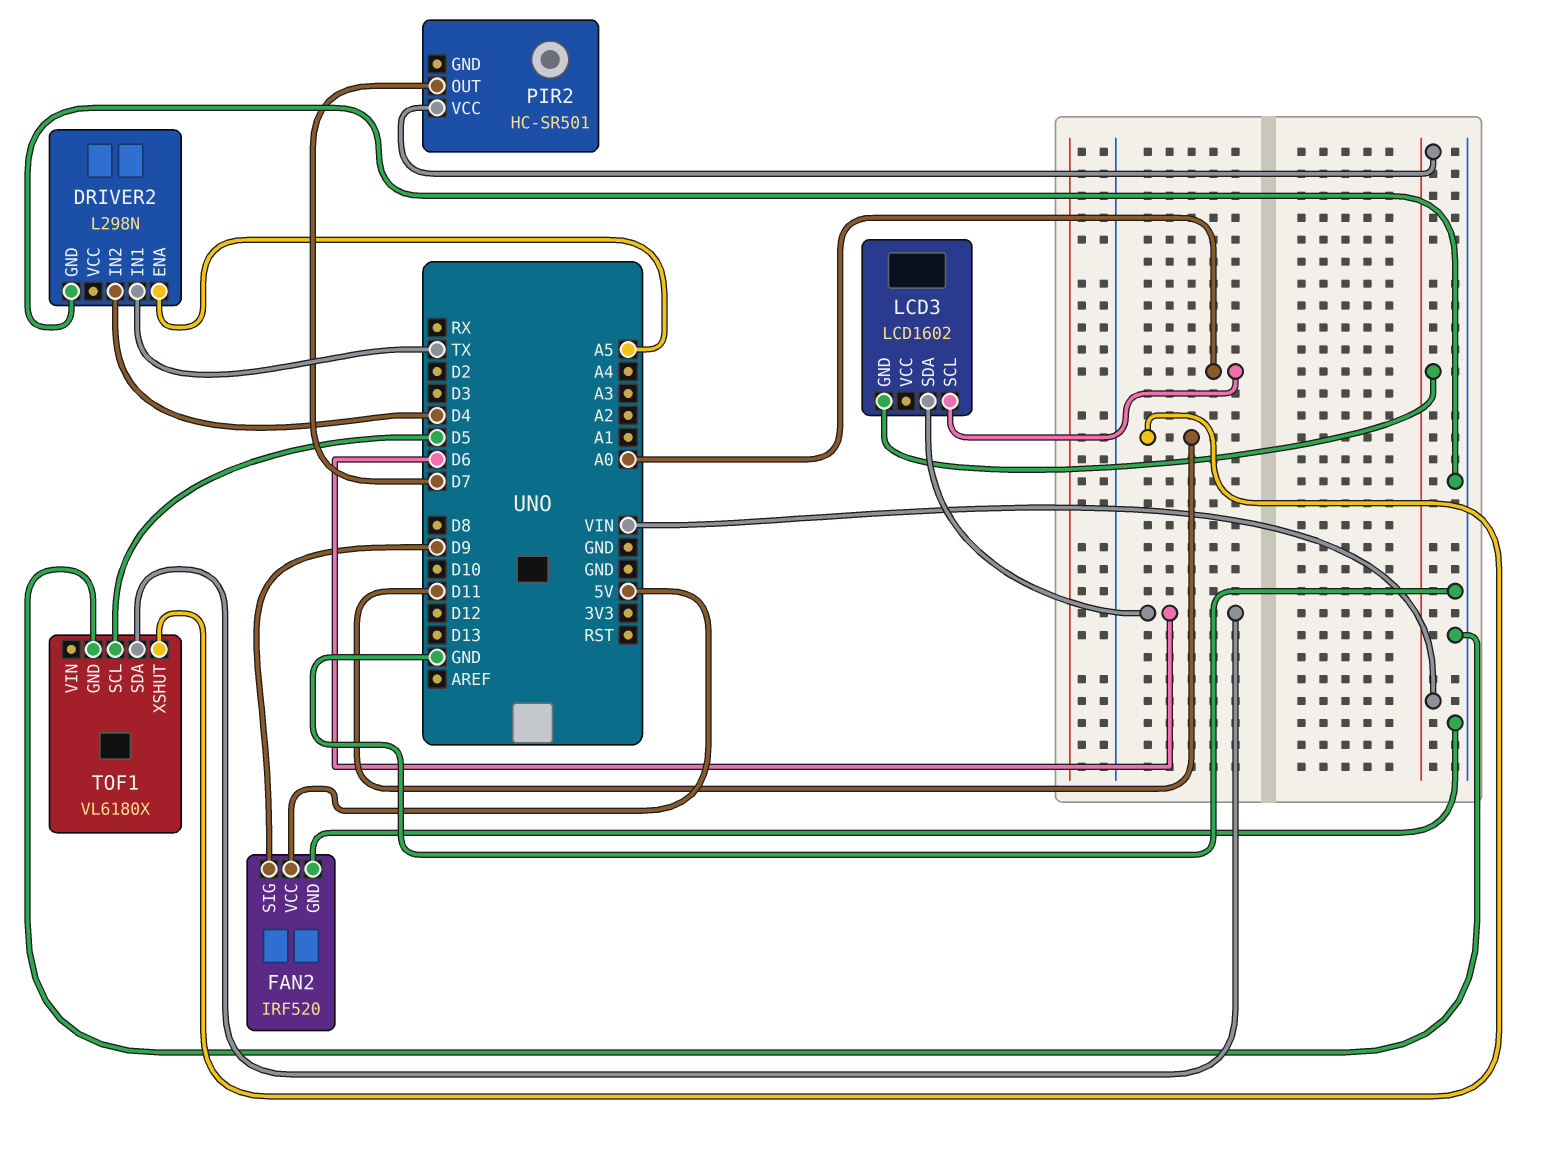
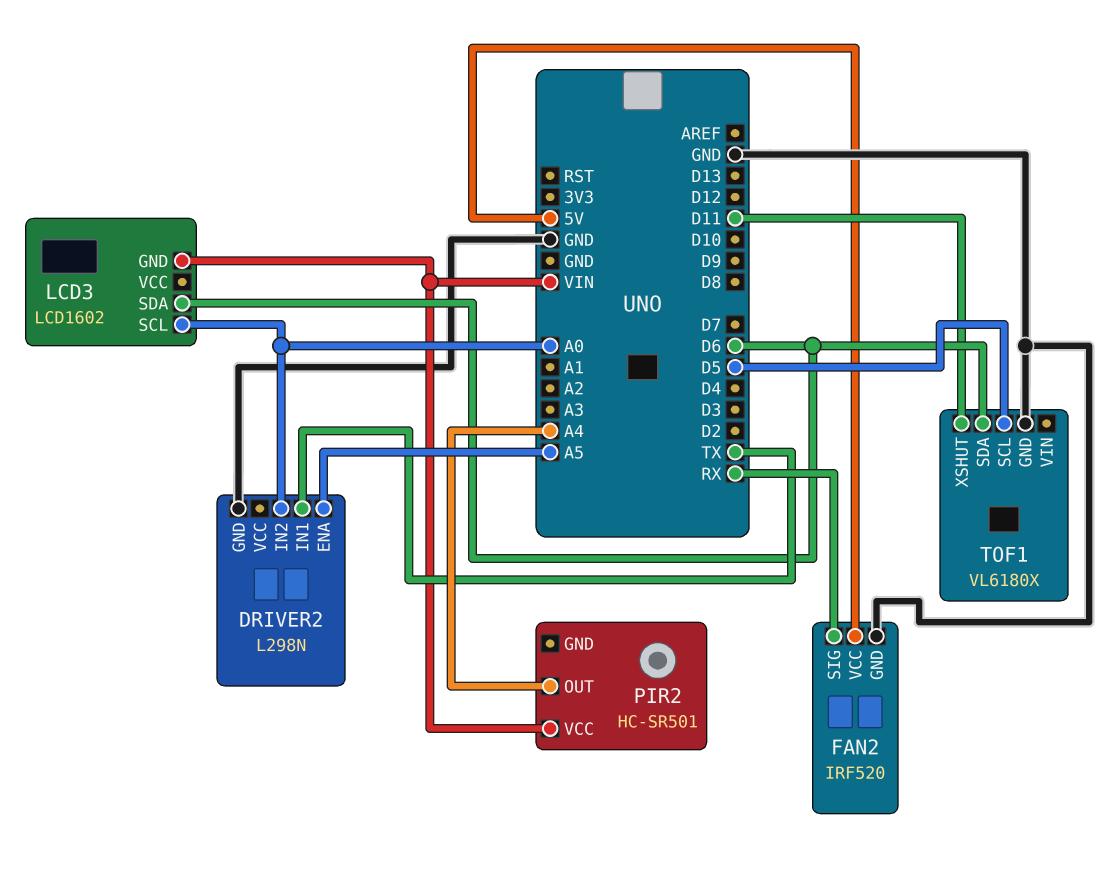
DRIVER2 pin IN2: D4 -> A0
FAN2 pin SIG: D9 -> RX
PIR2 pin OUT: D7 -> A4

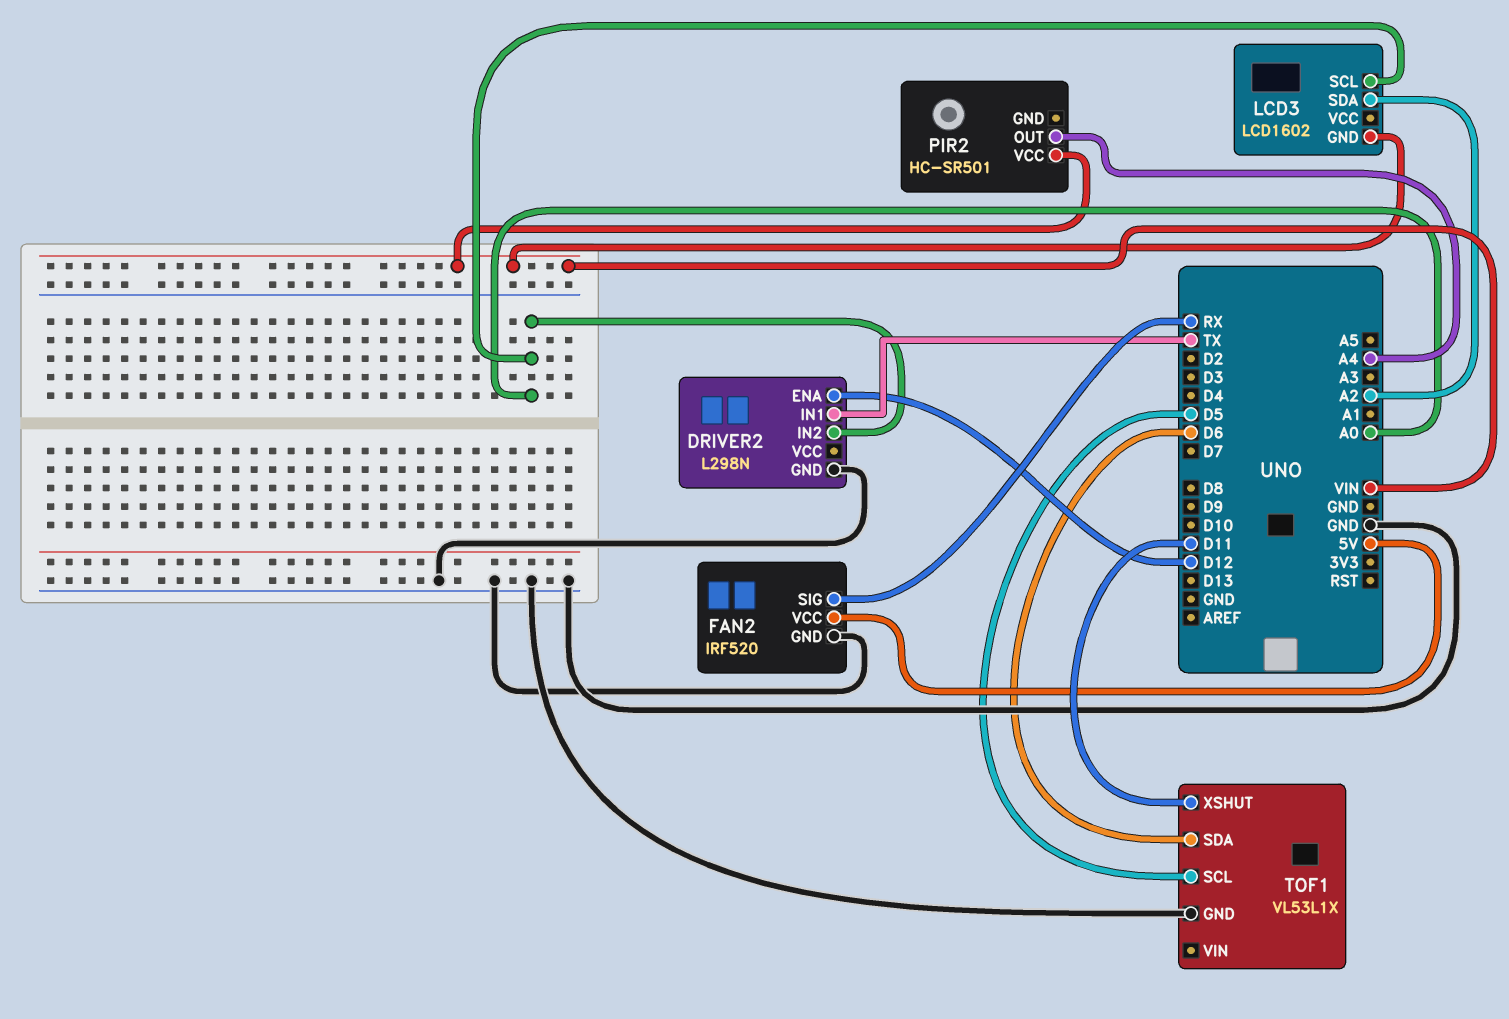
DRIVER2 pin ENA: A5 -> D12
LCD3 pin SDA: D6 -> A2
TOF1: VL6180X -> VL53L1X

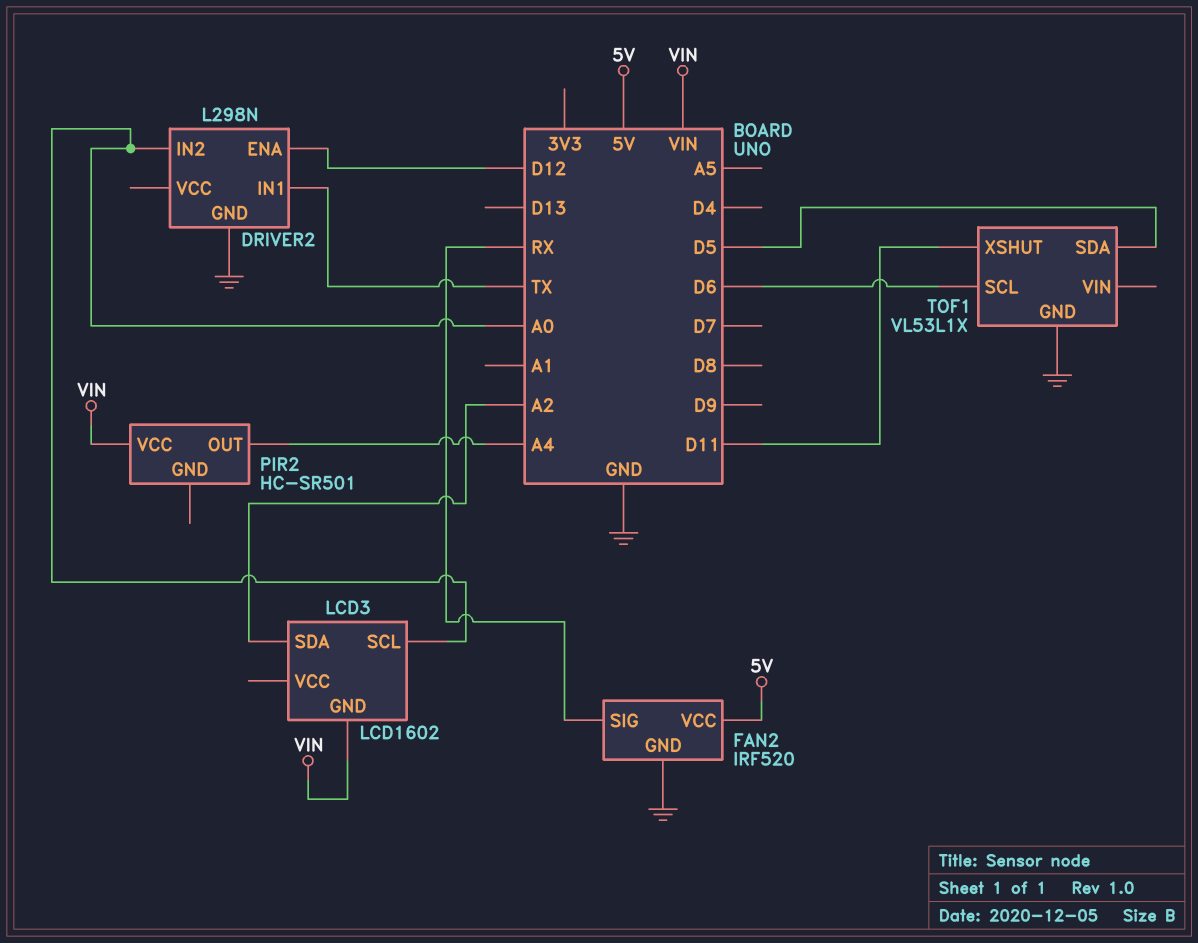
TOF1 pin SCL: D5 -> D6
TOF1 pin SDA: D6 -> D5

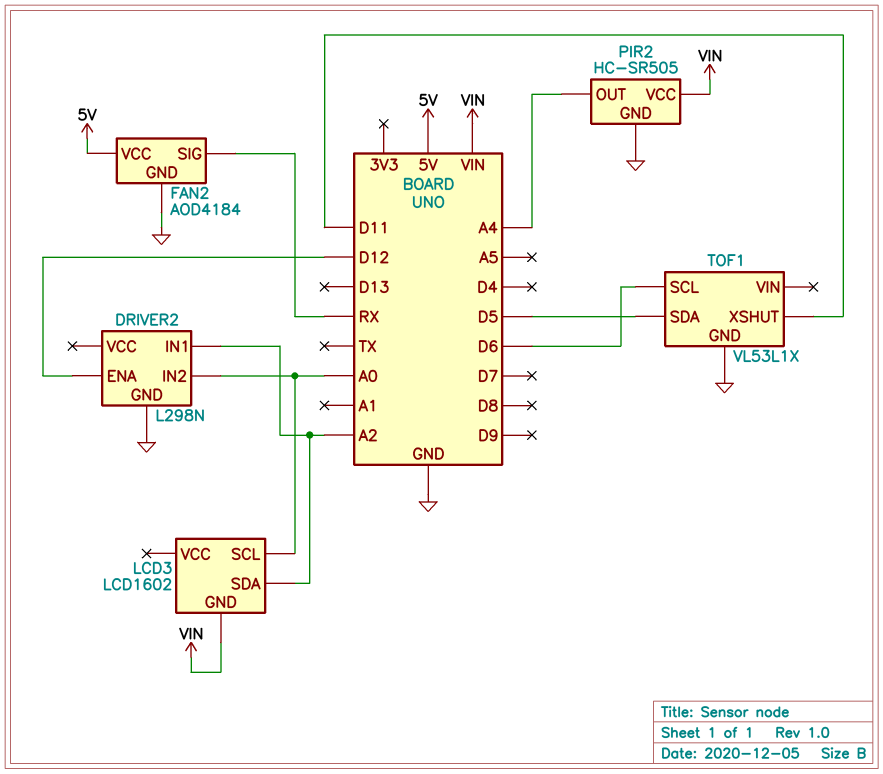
DRIVER2 pin IN1: TX -> A2
FAN2: IRF520 -> AOD4184
PIR2: HC-SR501 -> HC-SR505
PIR2 pin GND: none -> GND

